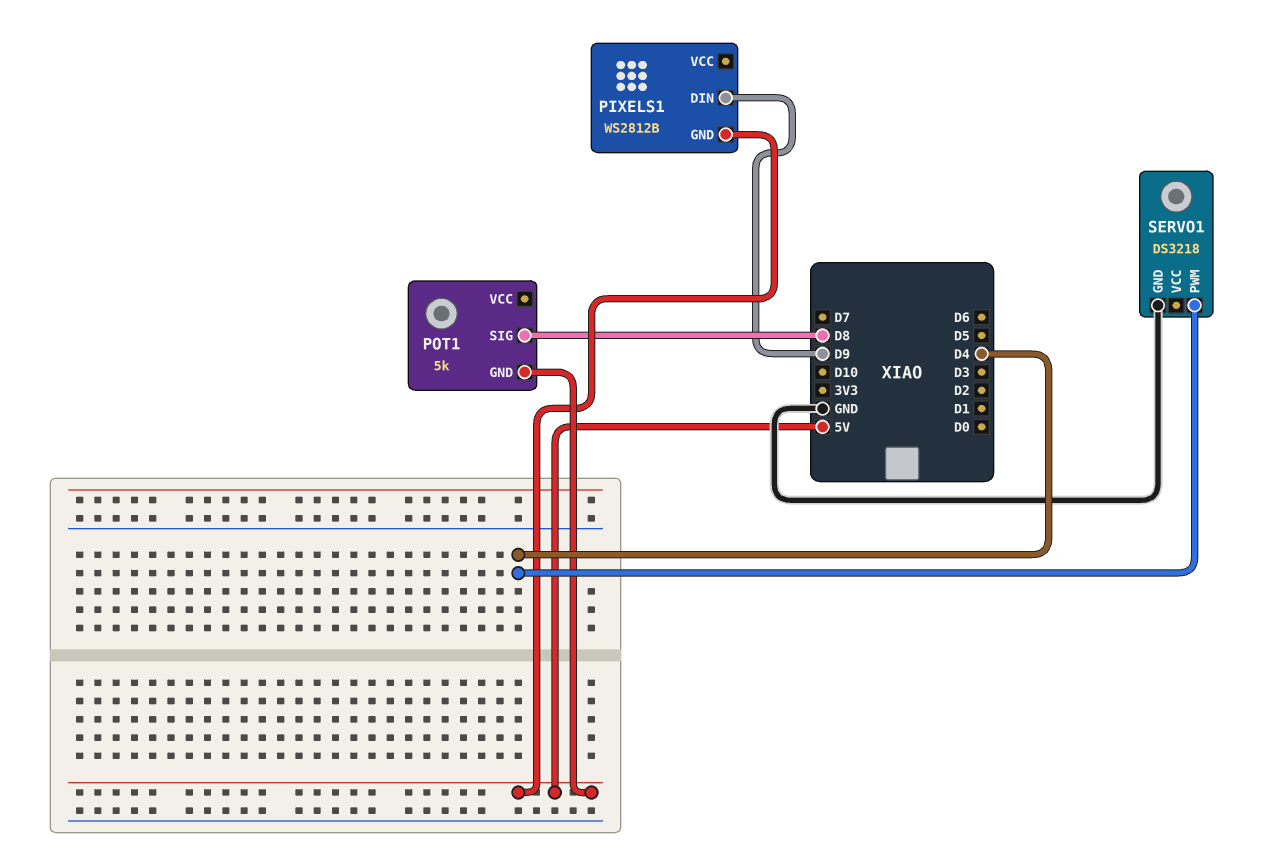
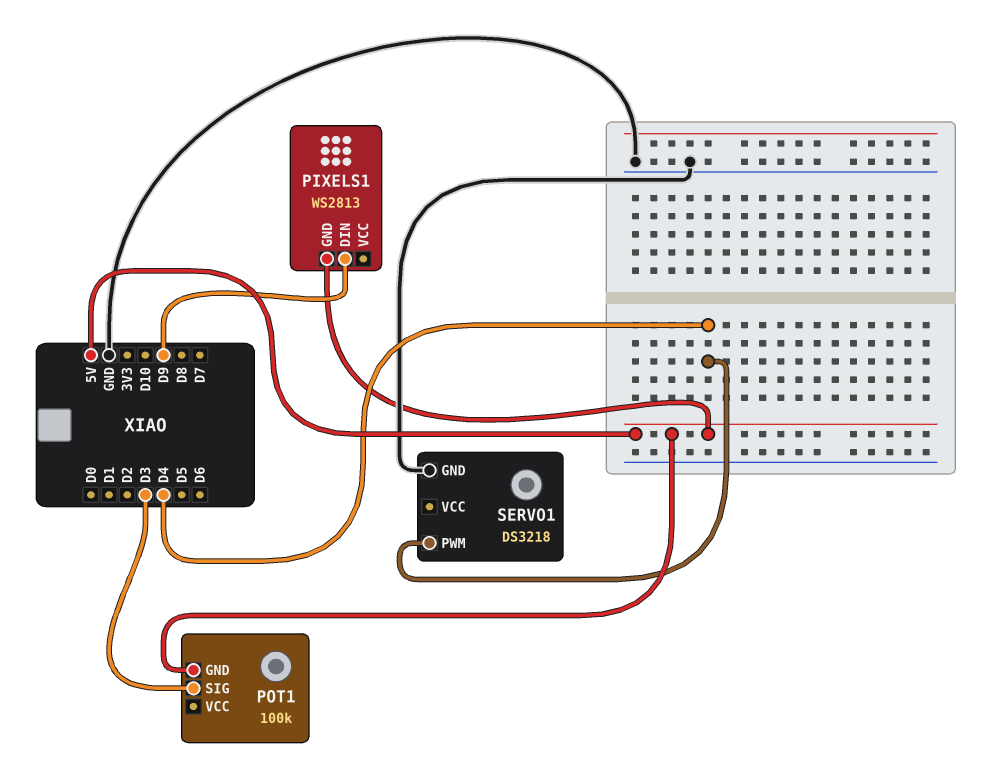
PIXELS1: WS2812B -> WS2813
POT1: 5k -> 100k
POT1 pin SIG: D8 -> D3

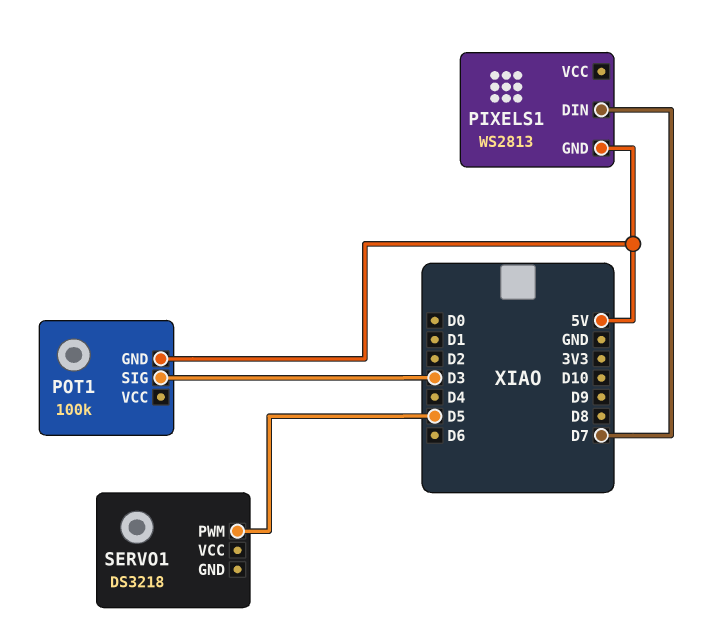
PIXELS1 pin DIN: D9 -> D7
SERVO1 pin GND: GND -> none
SERVO1 pin PWM: D4 -> D5

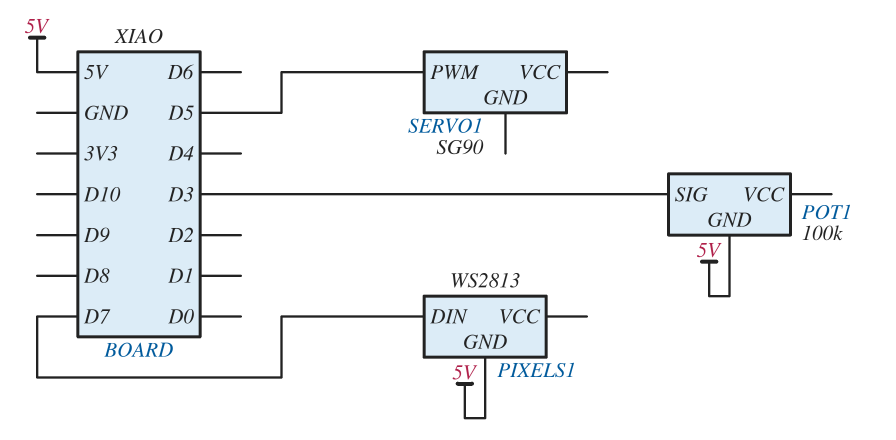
SERVO1: DS3218 -> SG90

